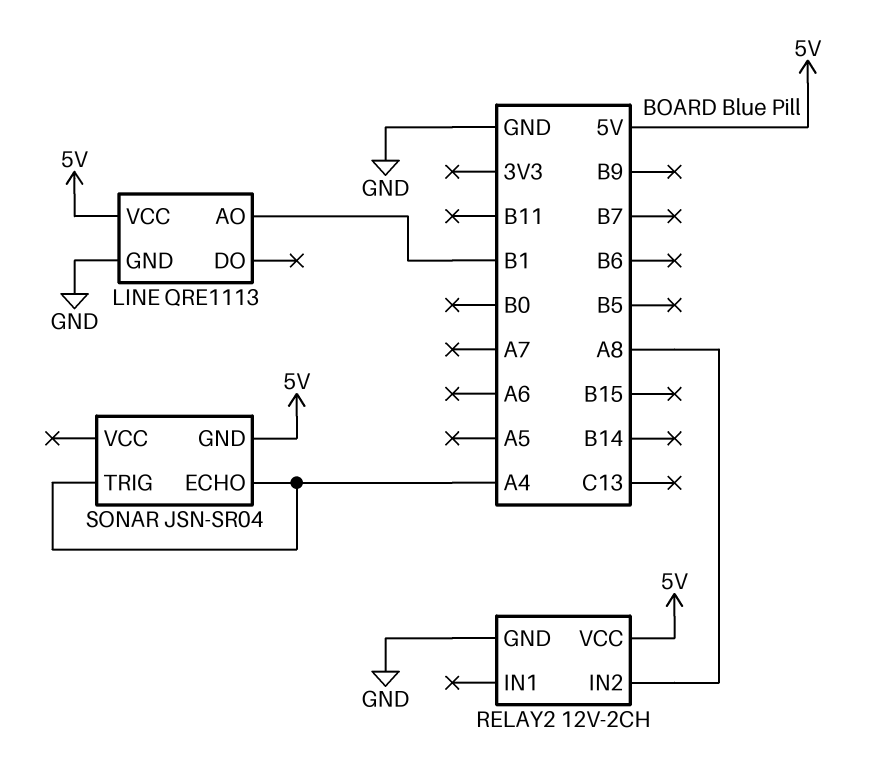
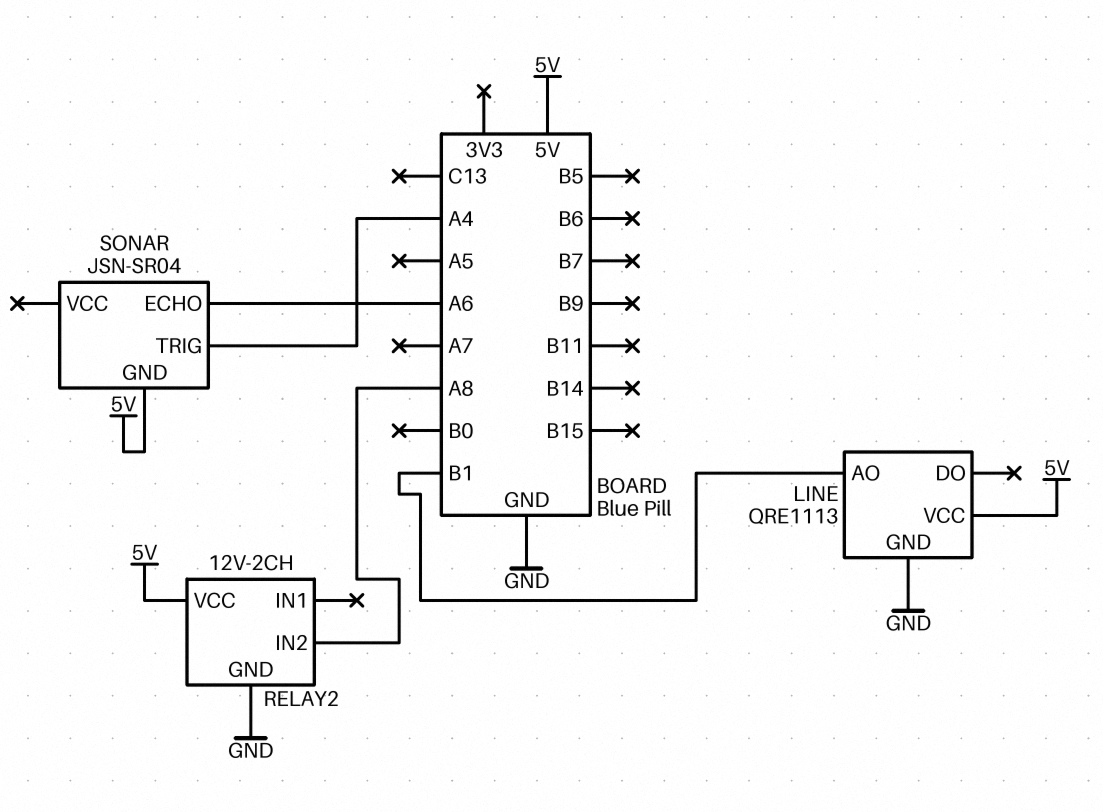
SONAR pin ECHO: A4 -> A6

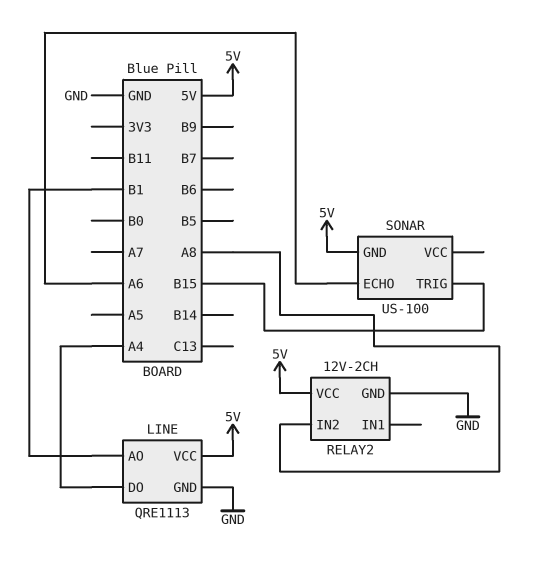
LINE pin DO: none -> A4
SONAR: JSN-SR04 -> US-100
SONAR pin TRIG: A4 -> B15

